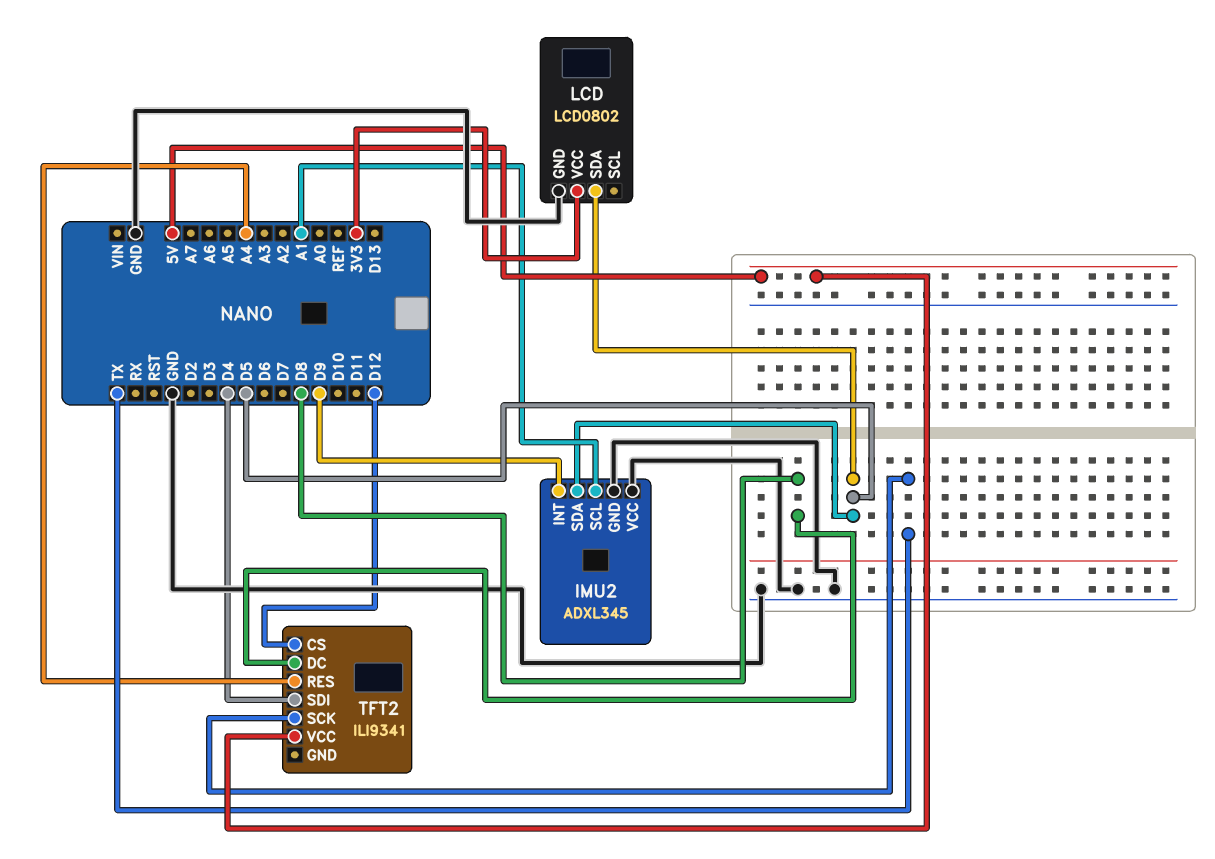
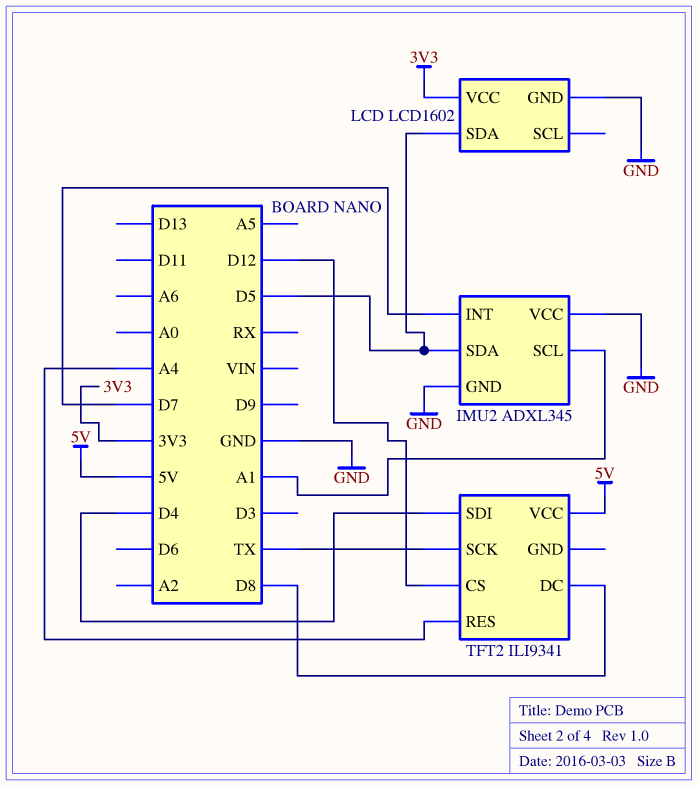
IMU2 pin INT: D9 -> D7
LCD: LCD0802 -> LCD1602

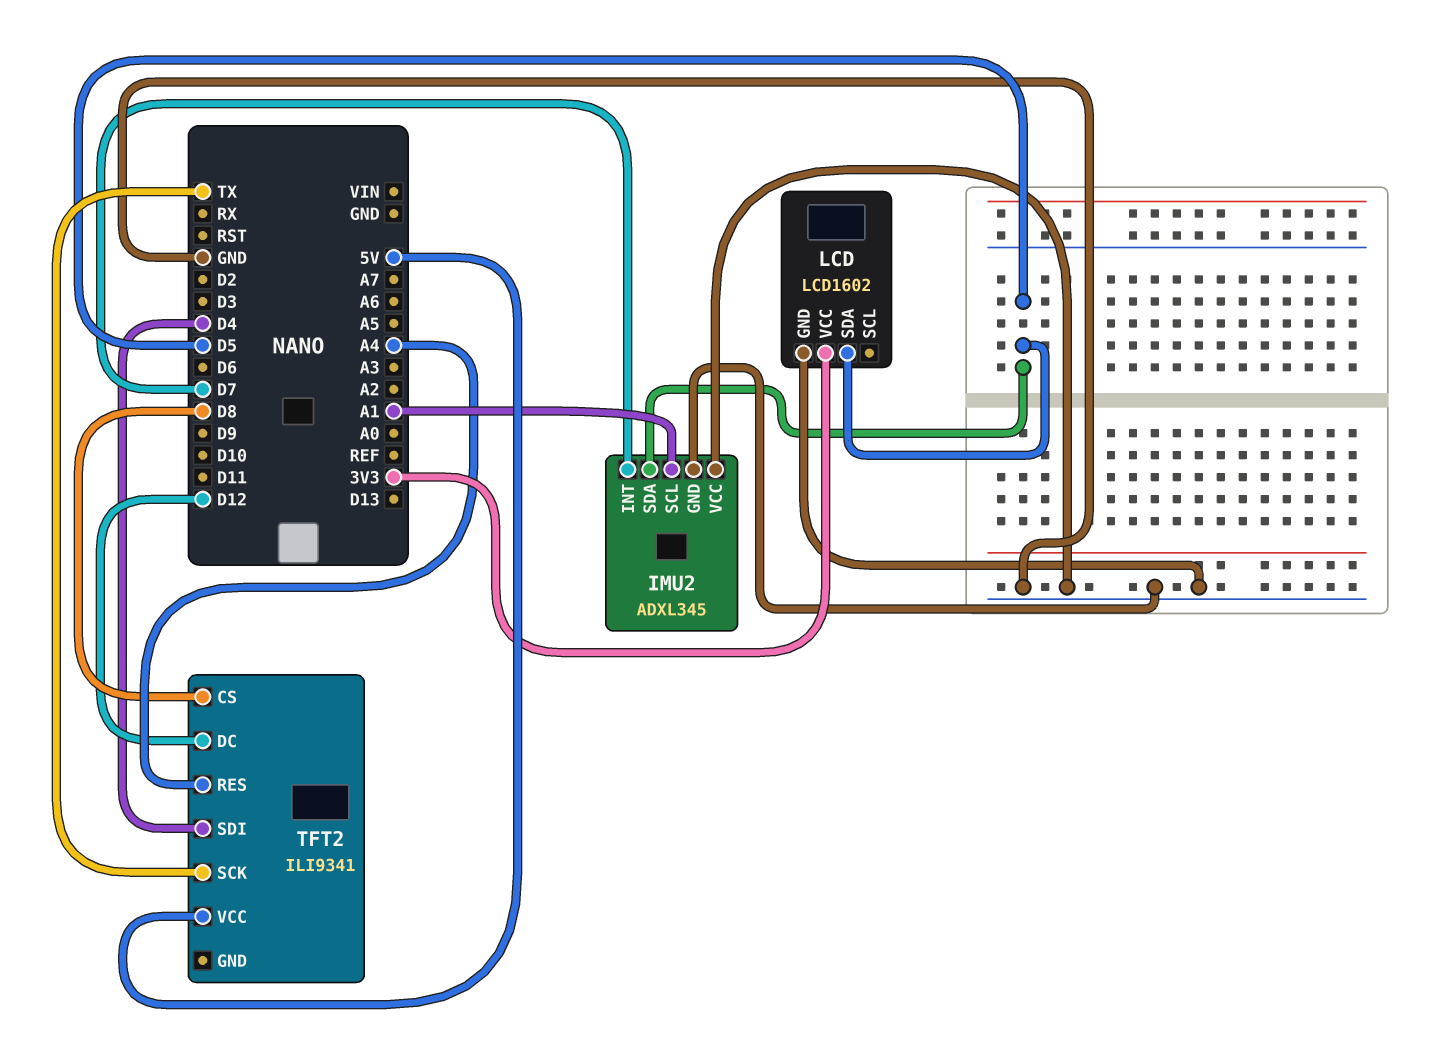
TFT2 pin CS: D12 -> D8
TFT2 pin DC: D8 -> D12

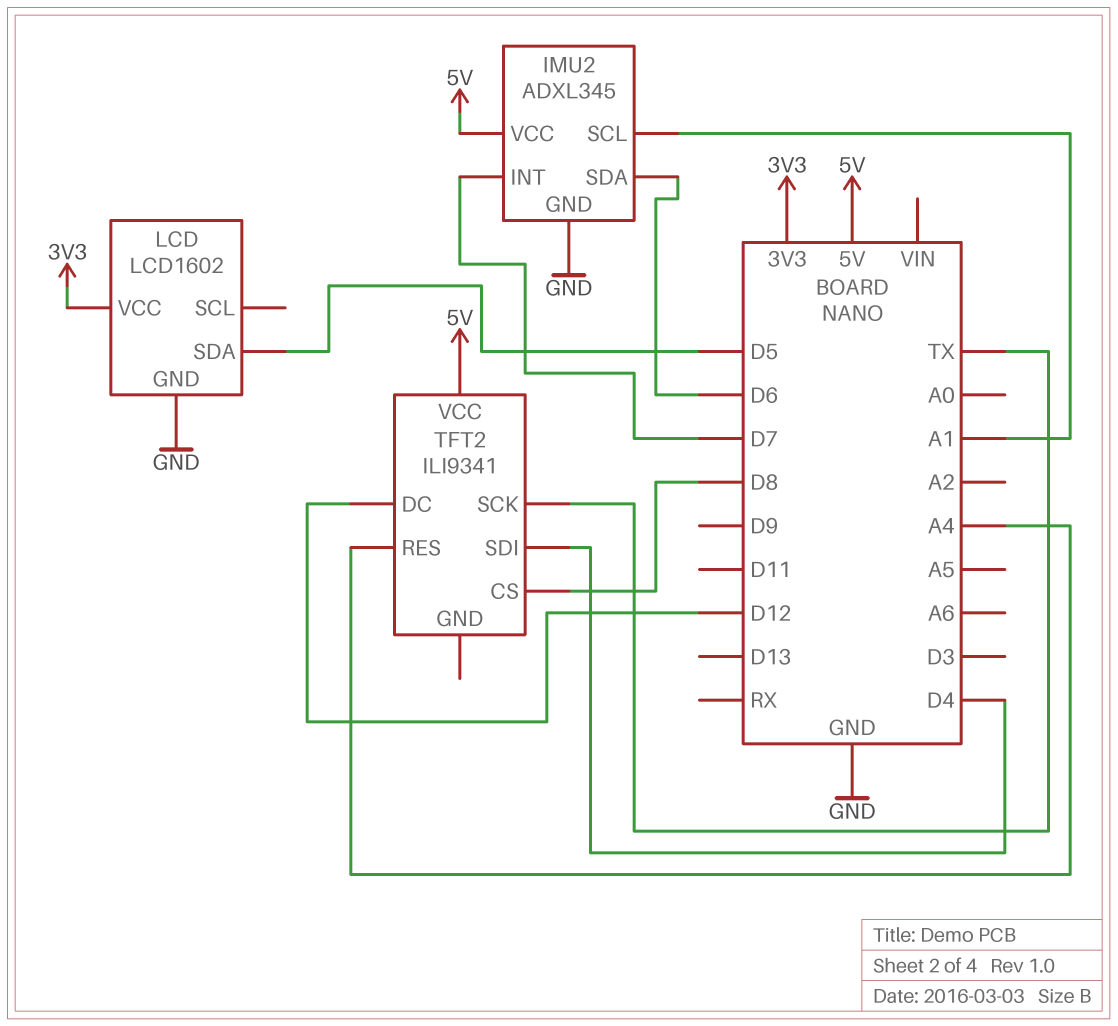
IMU2 pin SDA: D5 -> D6
IMU2 pin VCC: GND -> 5V

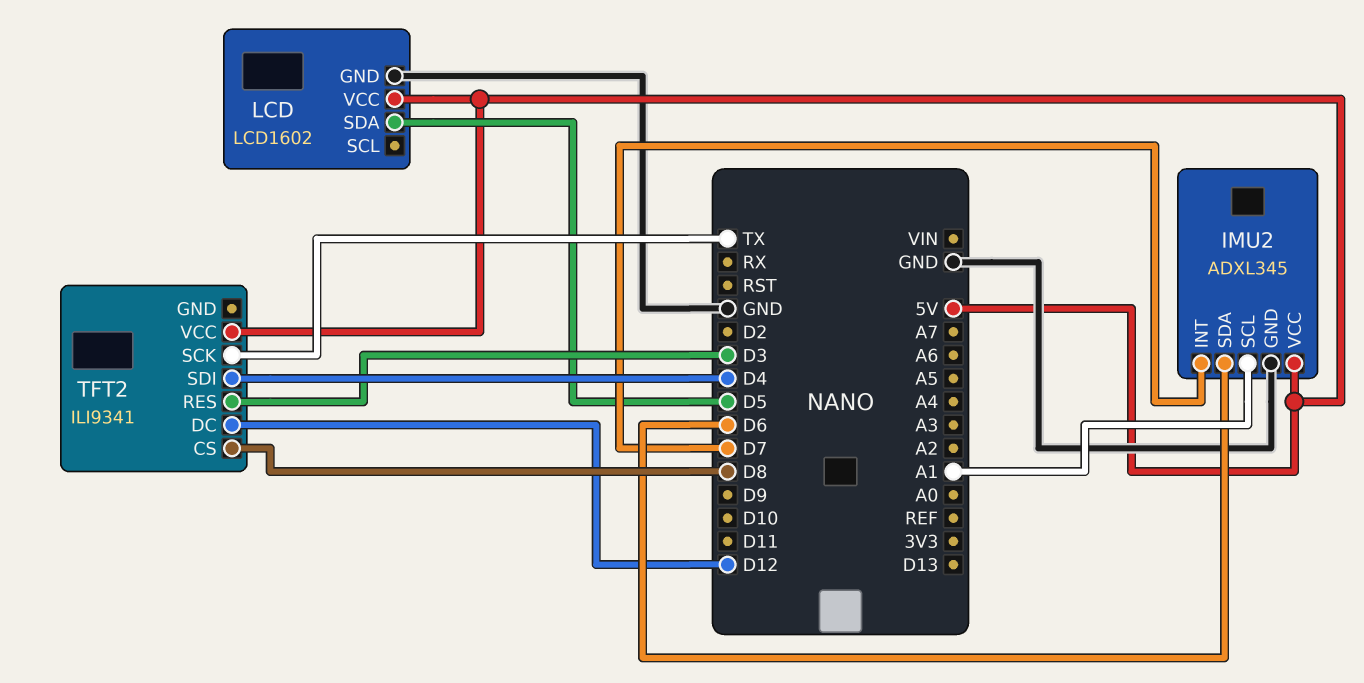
LCD pin VCC: 3V3 -> 5V
TFT2 pin RES: A4 -> D3

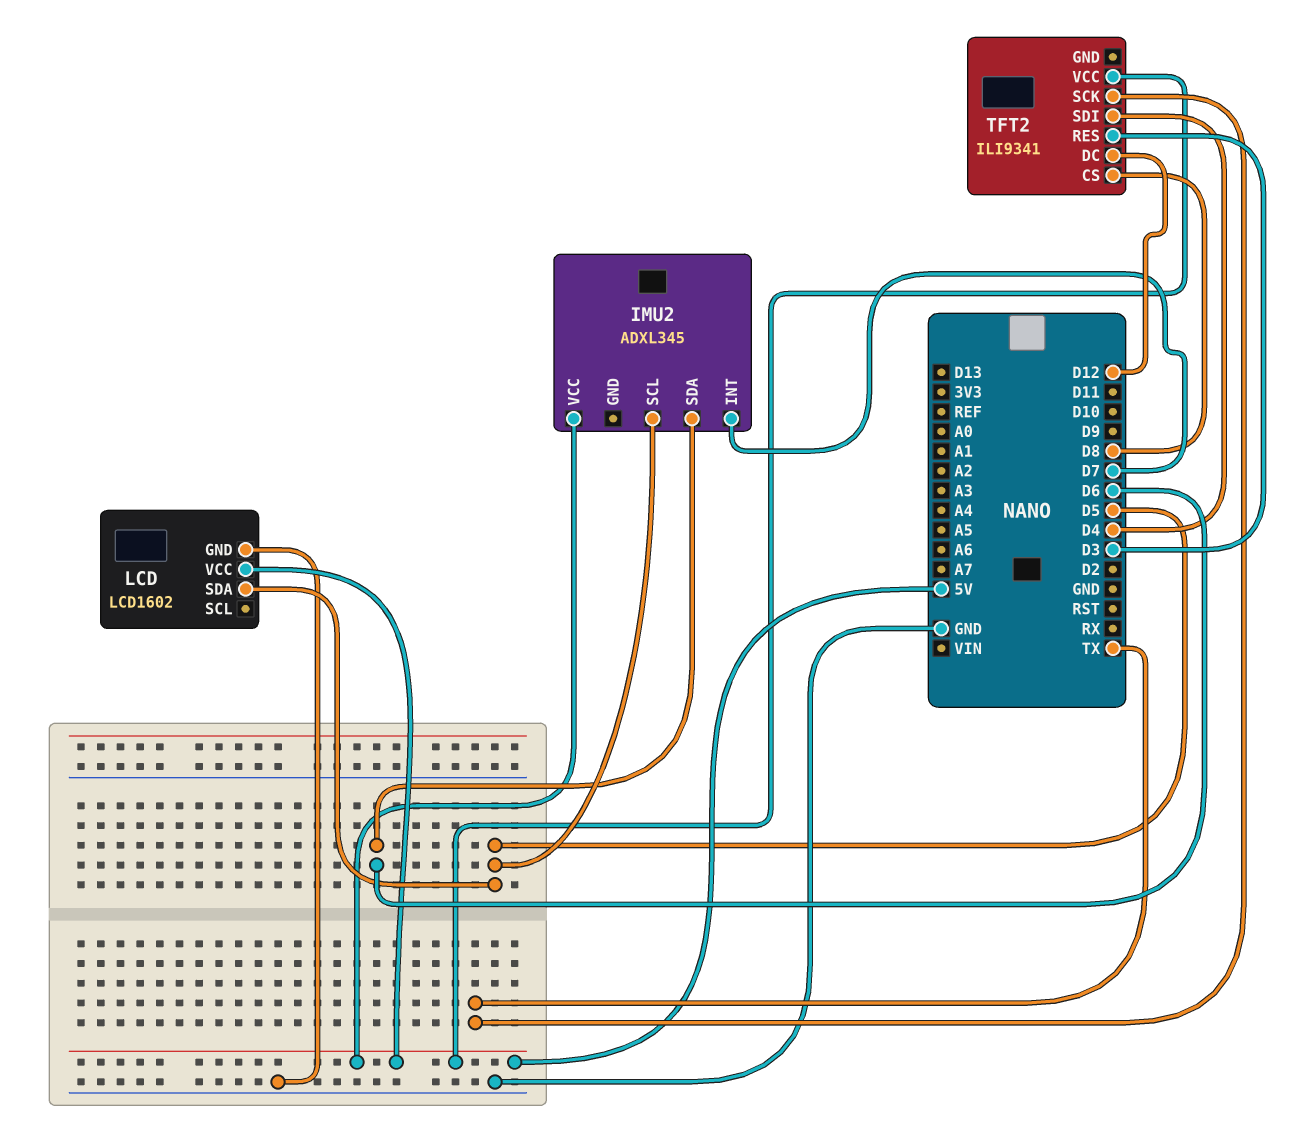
IMU2 pin GND: GND -> none
IMU2 pin SCL: A1 -> D5

